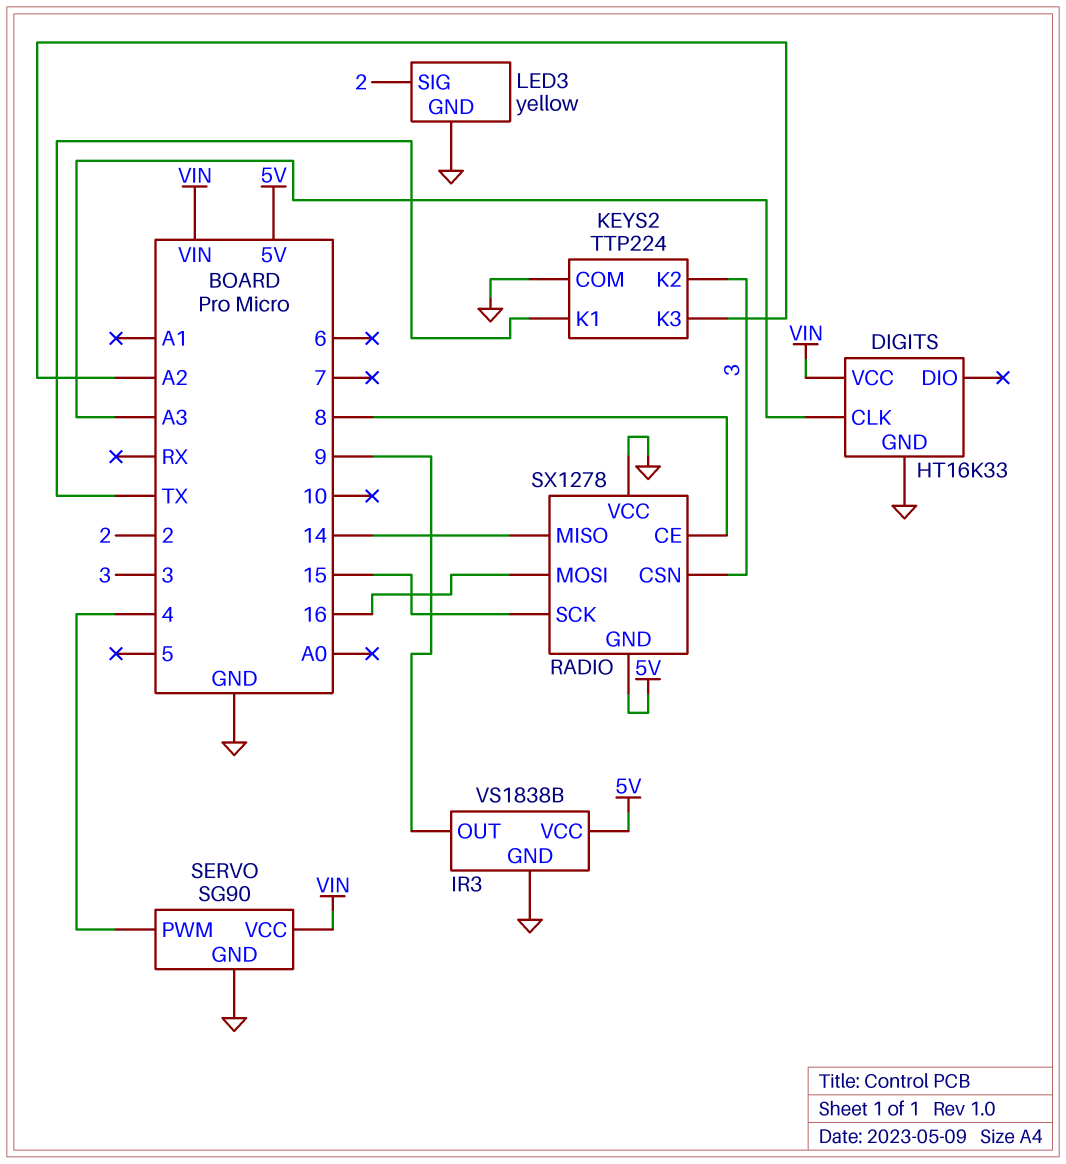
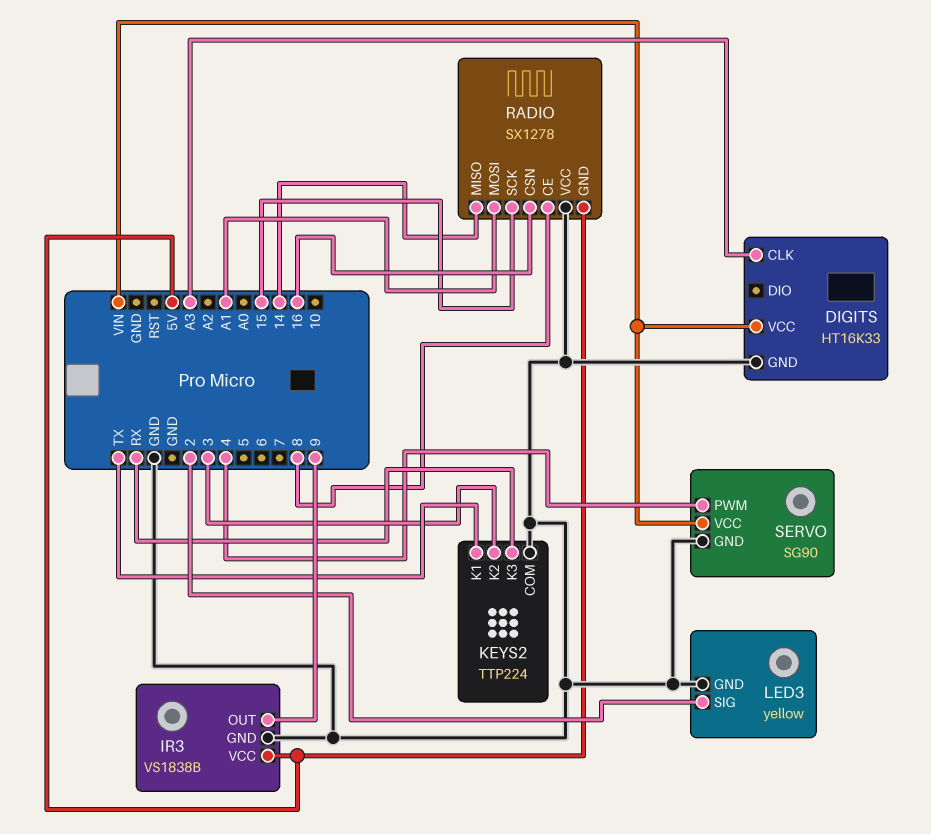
KEYS2 pin K3: A2 -> RX
RADIO pin CSN: 3 -> 16
RADIO pin MOSI: 16 -> A1

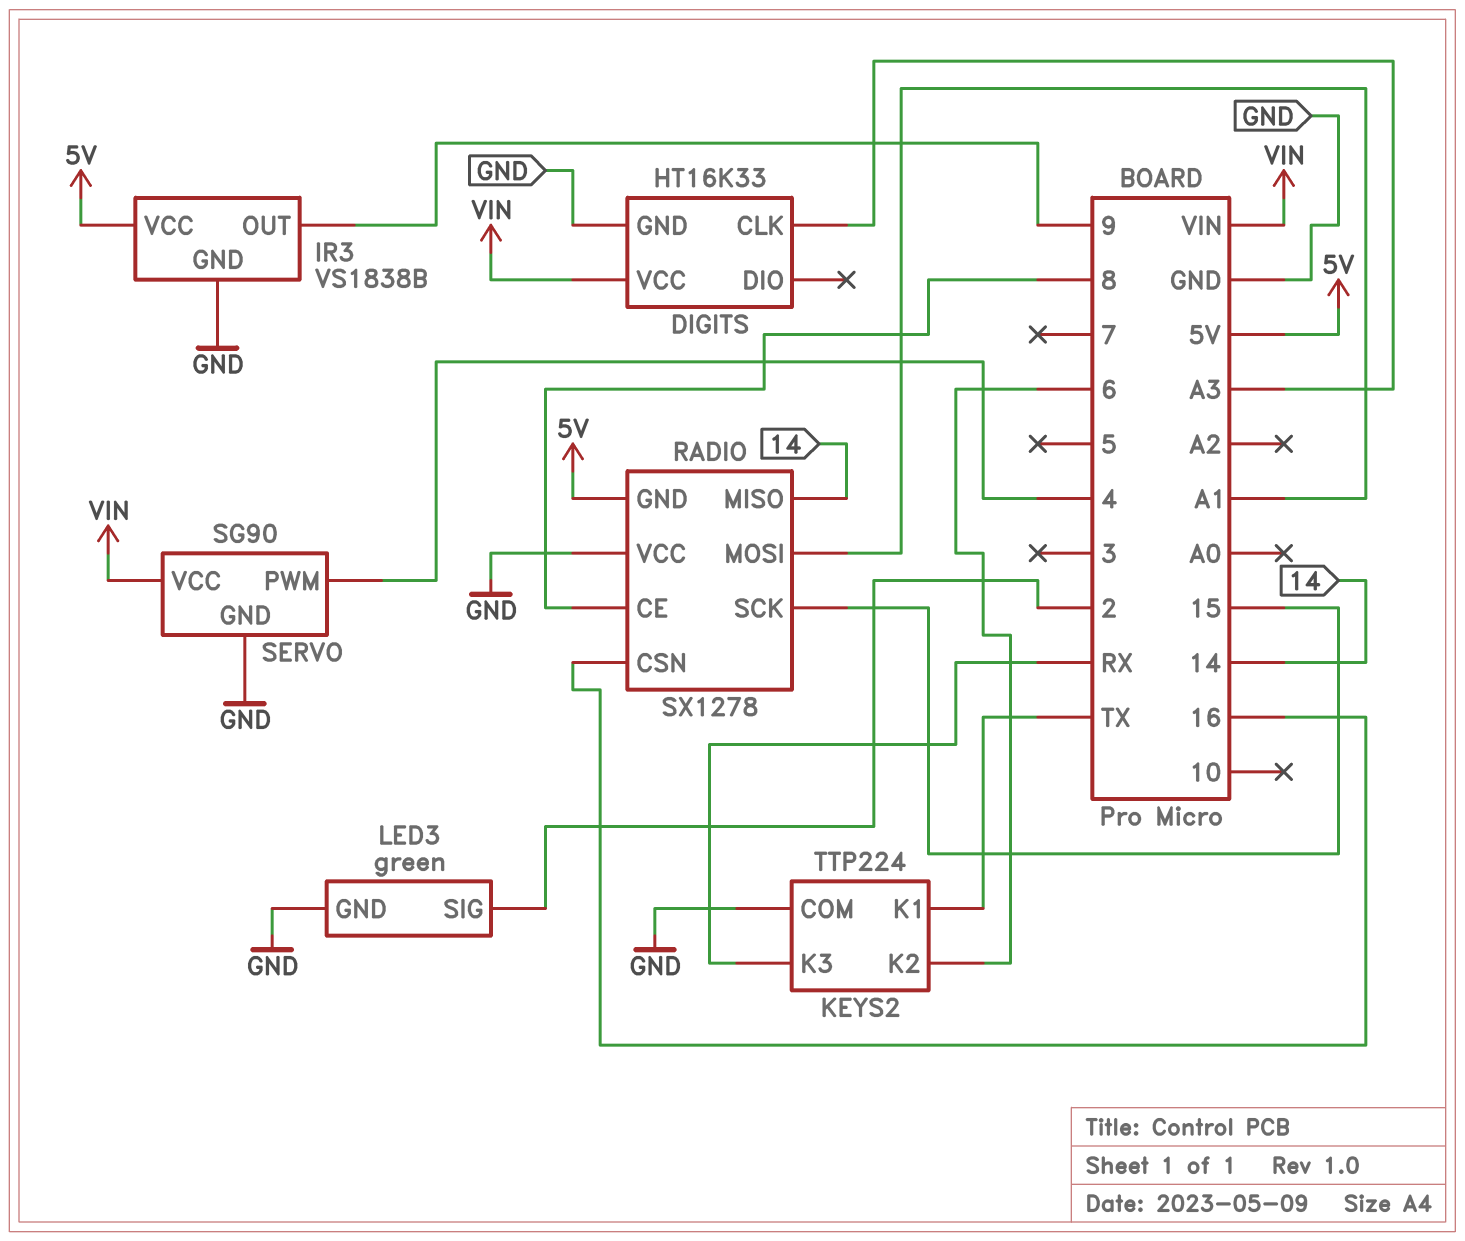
KEYS2 pin K2: 3 -> 6
LED3: yellow -> green

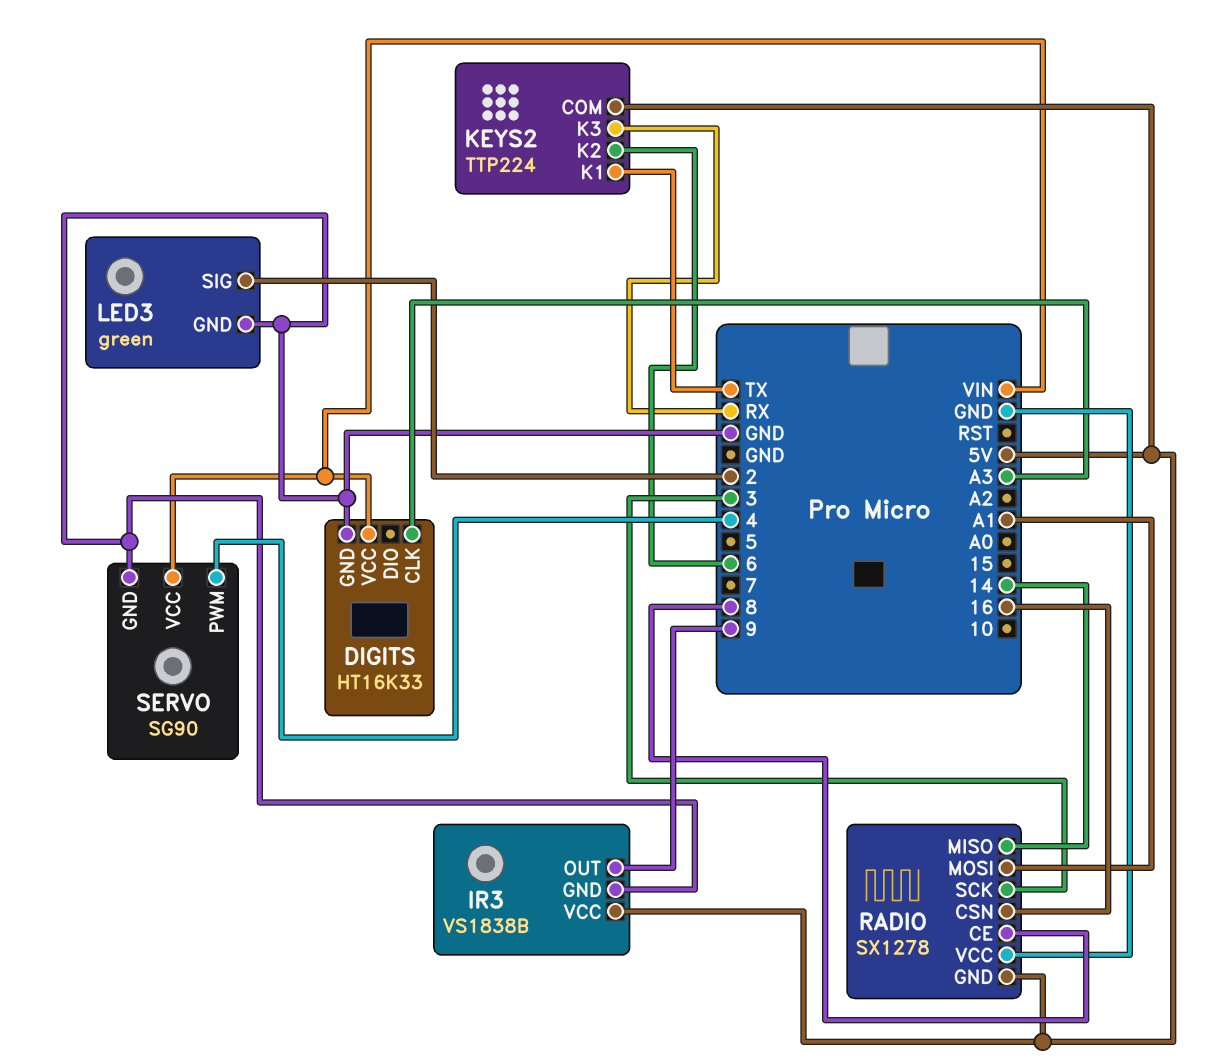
KEYS2 pin COM: GND -> 5V
RADIO pin SCK: 15 -> 3

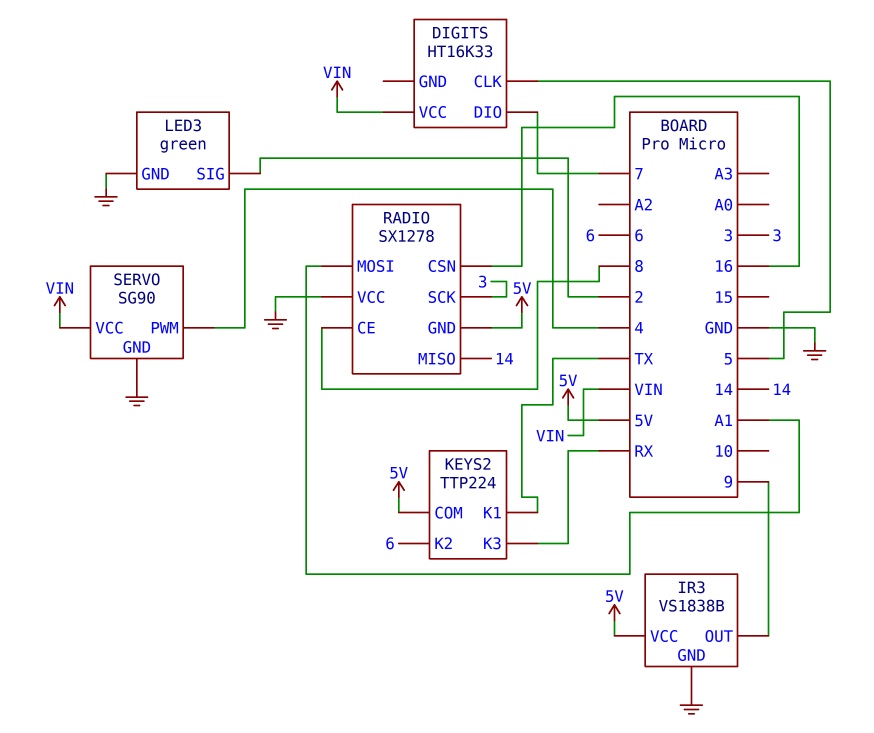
DIGITS pin CLK: A3 -> 5
DIGITS pin DIO: none -> 7
DIGITS pin GND: GND -> none

